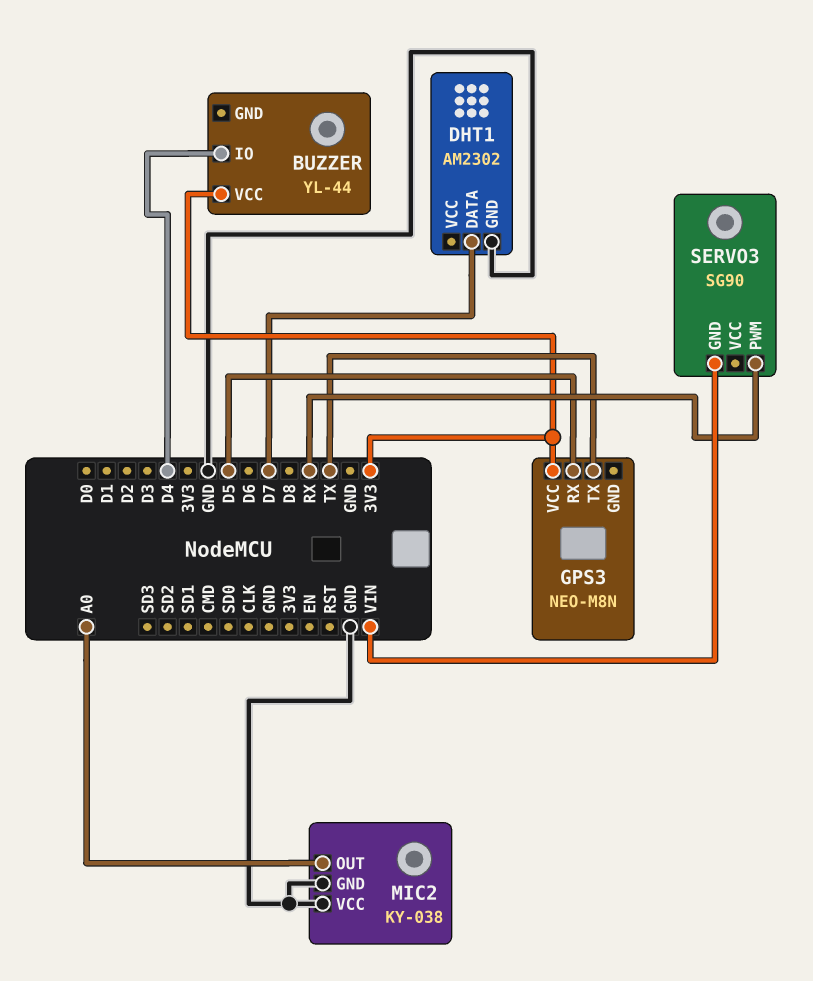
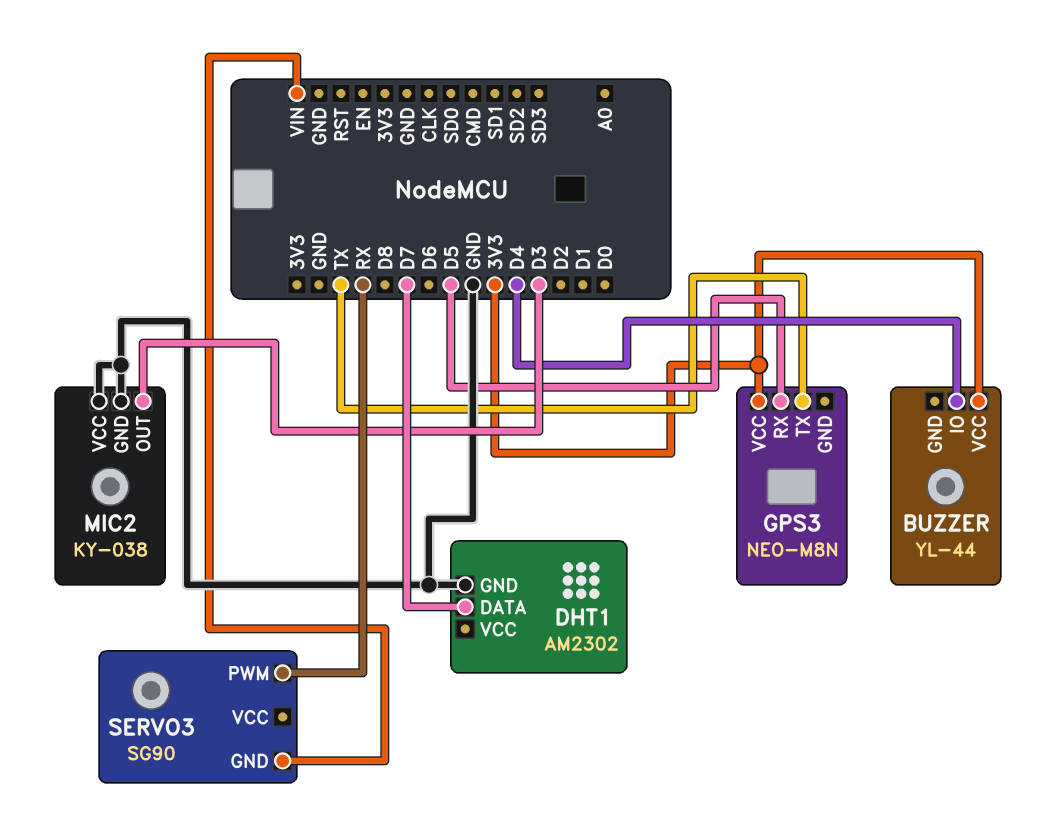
MIC2 pin OUT: A0 -> D3

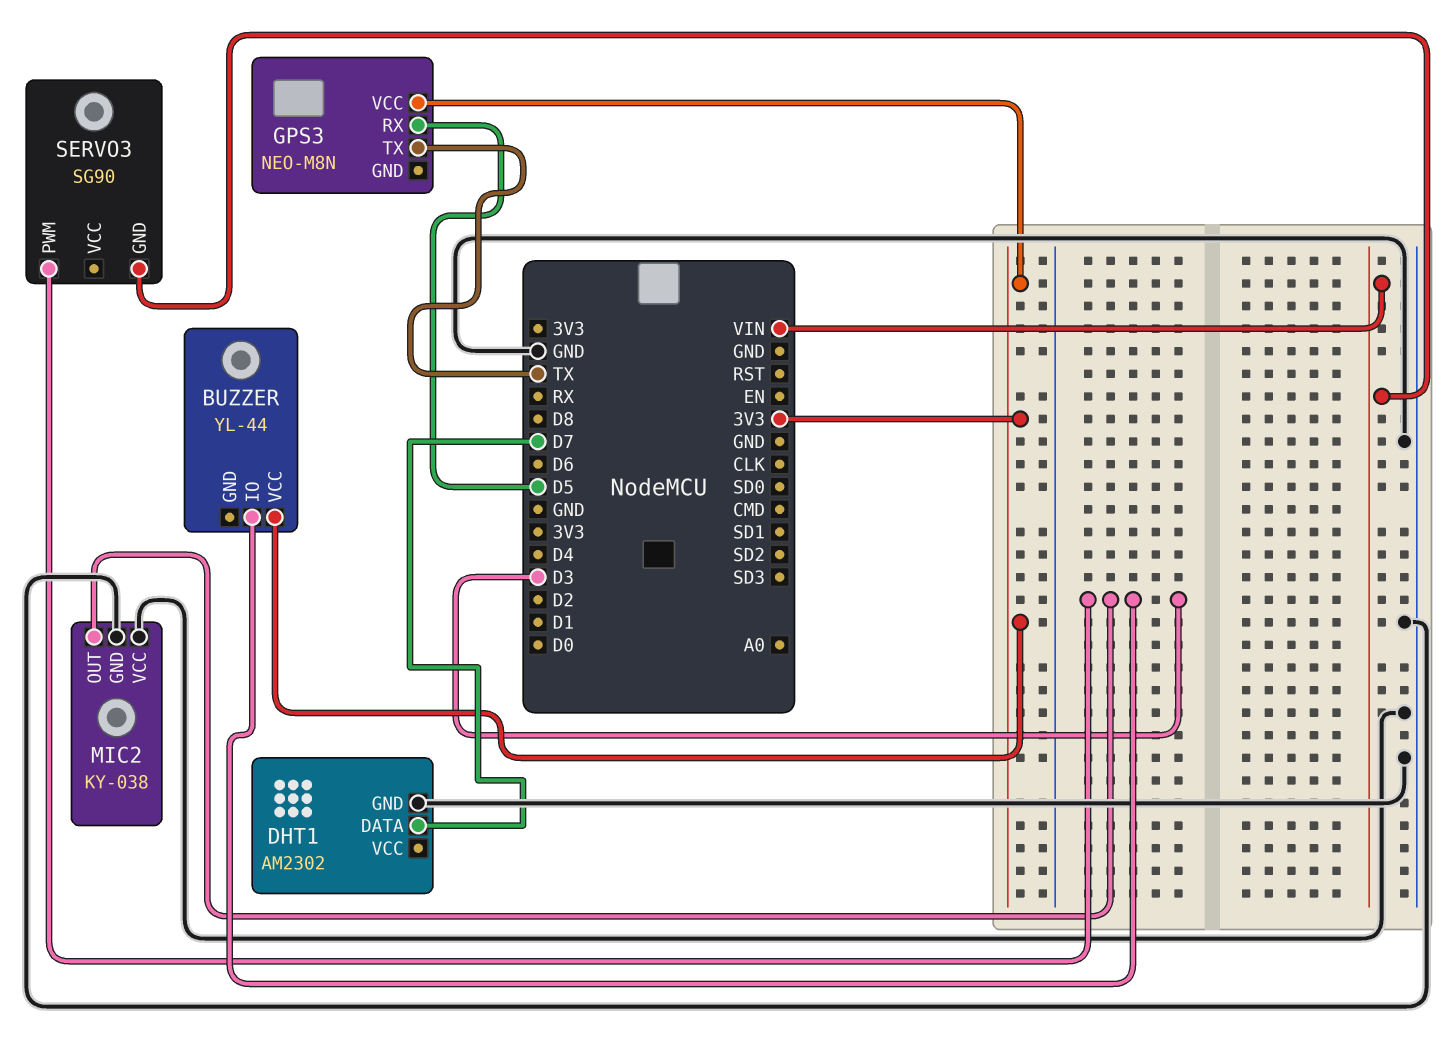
BUZZER pin IO: D4 -> D3
SERVO3 pin PWM: RX -> D3

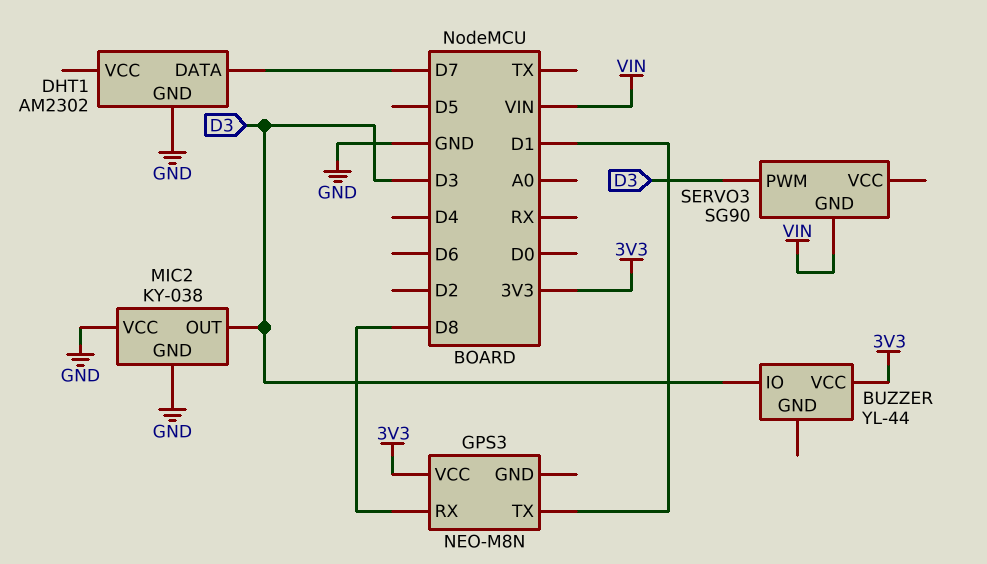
GPS3 pin RX: D5 -> D8
GPS3 pin TX: TX -> D1

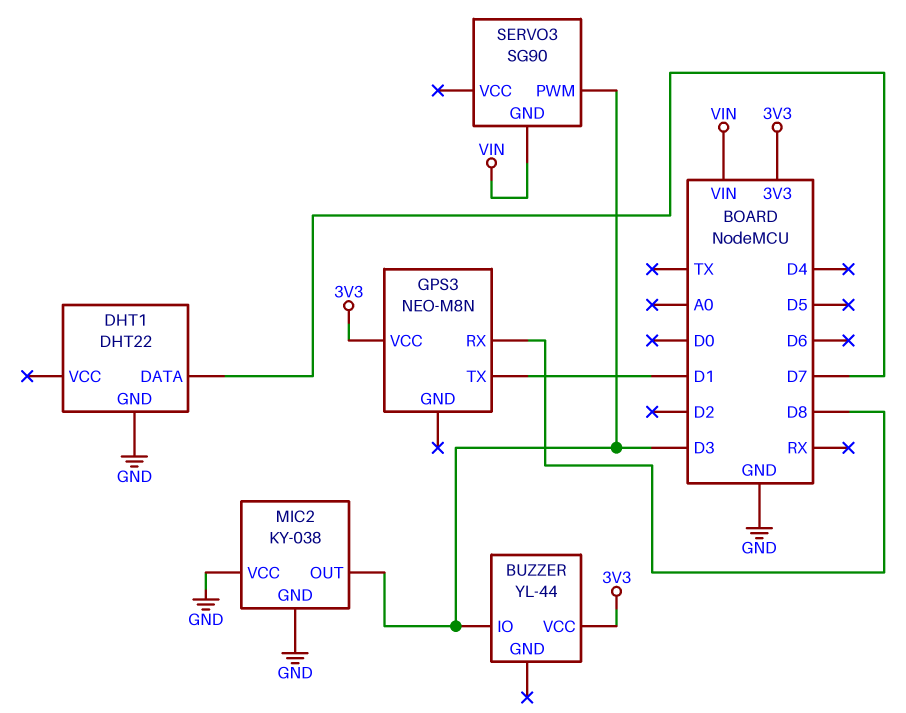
DHT1: AM2302 -> DHT22

